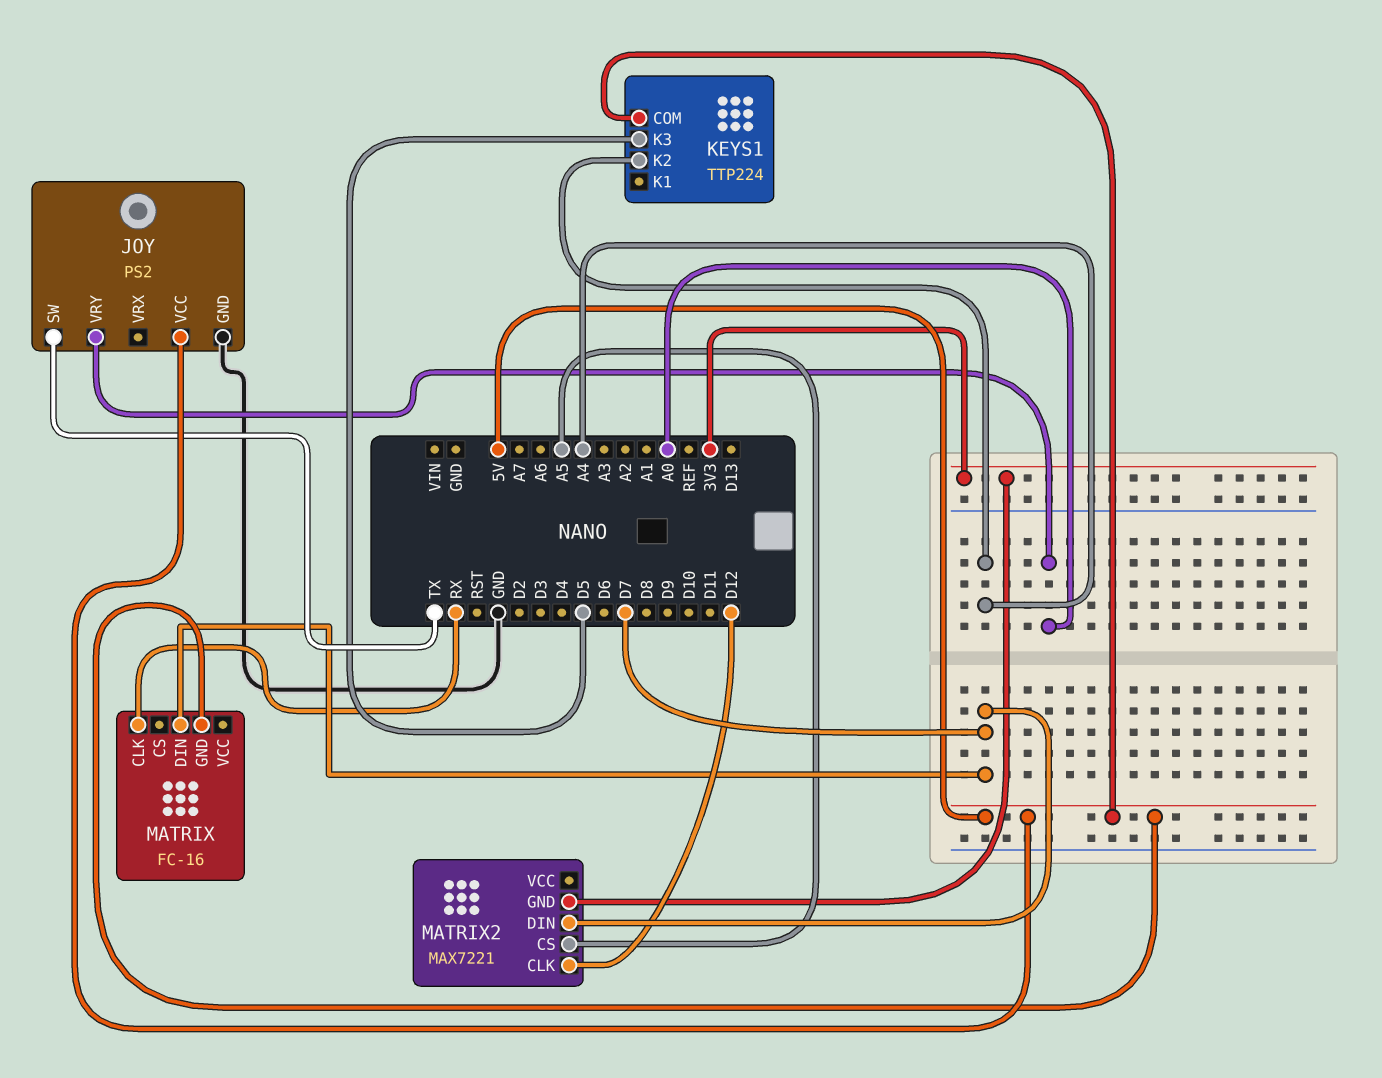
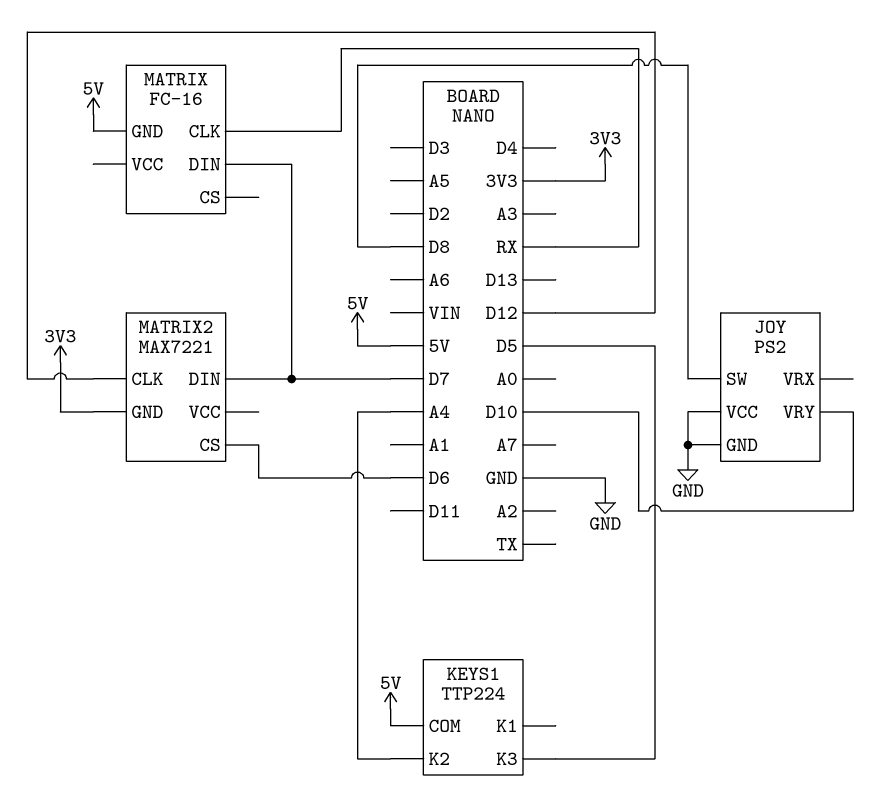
JOY pin SW: TX -> D8
JOY pin VCC: 5V -> GND
JOY pin VRY: A0 -> D10
MATRIX2 pin CS: A5 -> D6

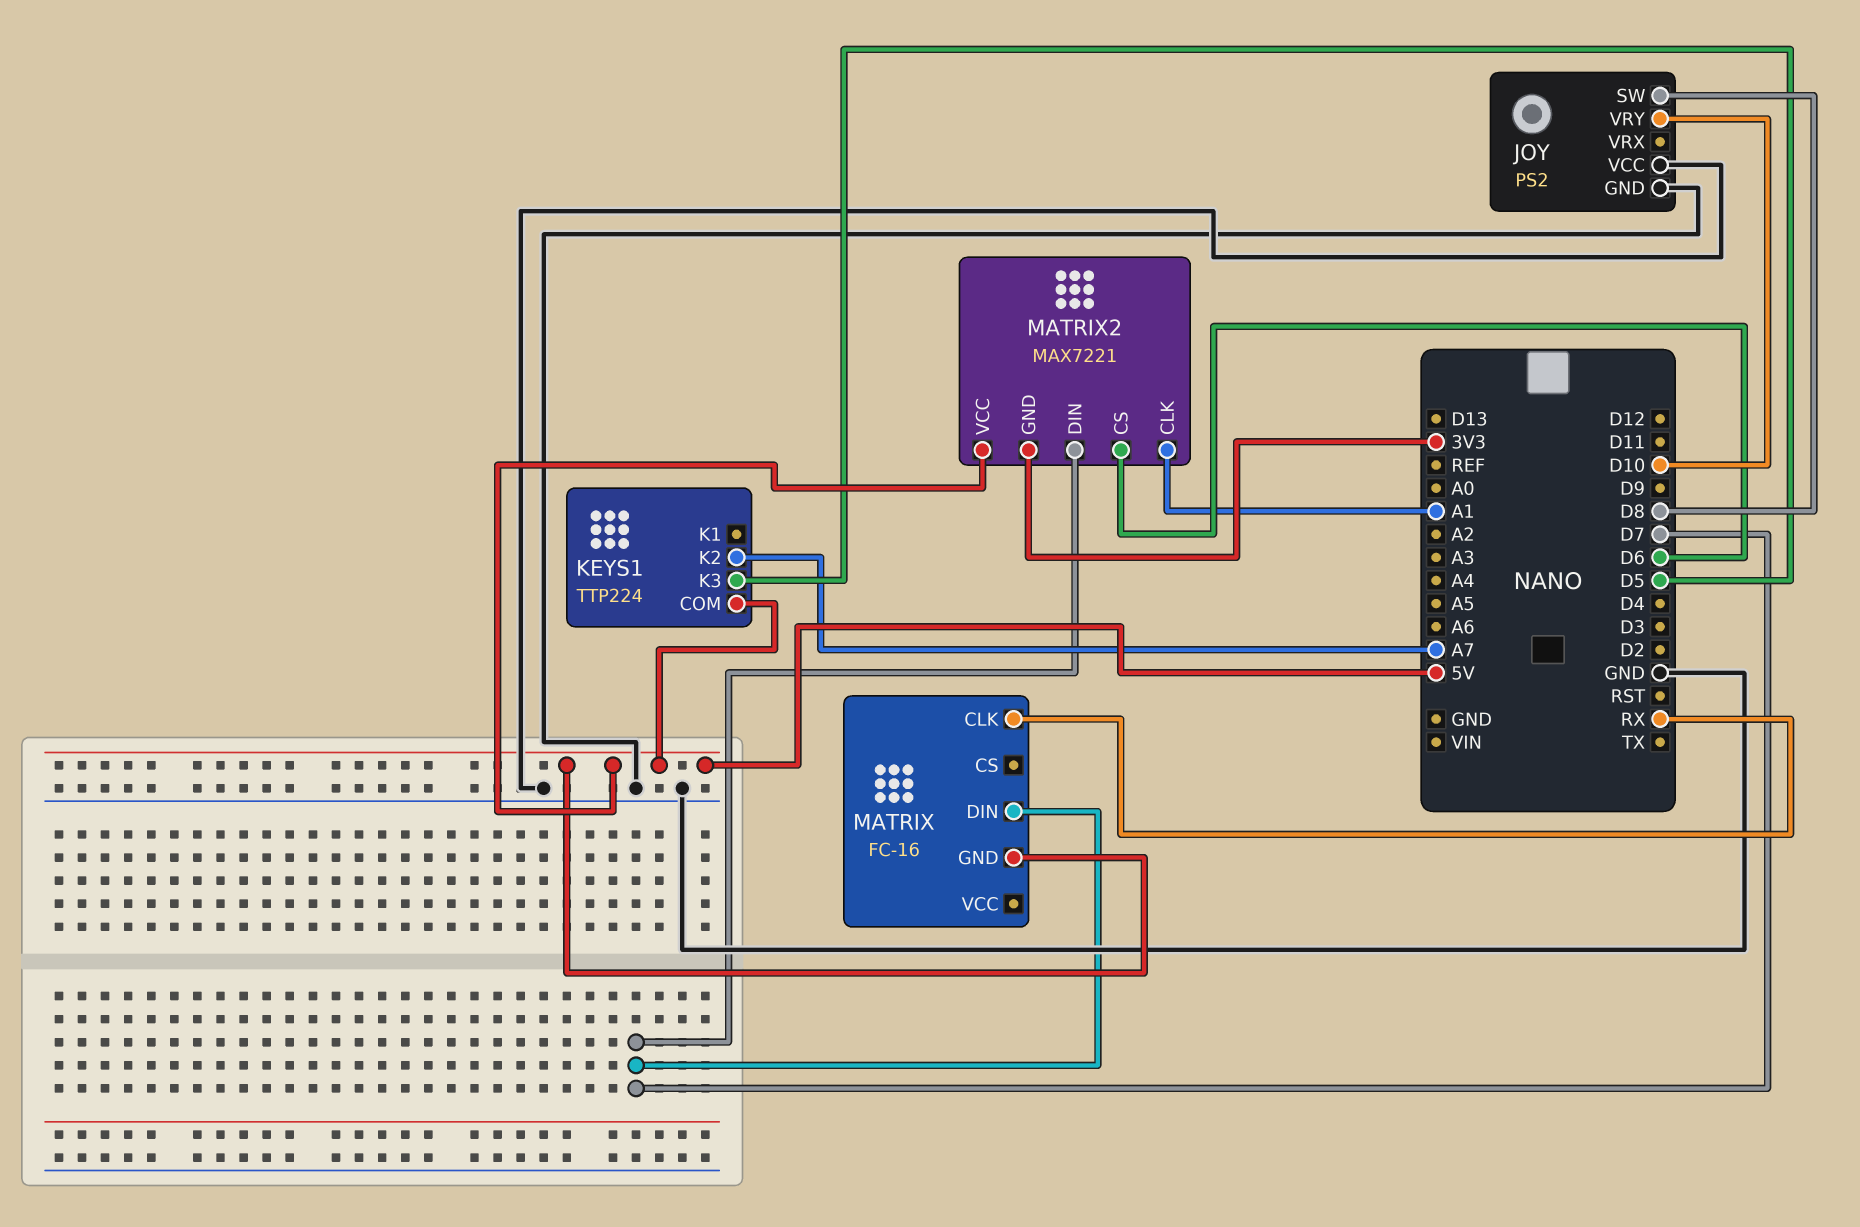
KEYS1 pin K2: A4 -> A7
MATRIX2 pin CLK: D12 -> A1
MATRIX2 pin VCC: none -> 5V

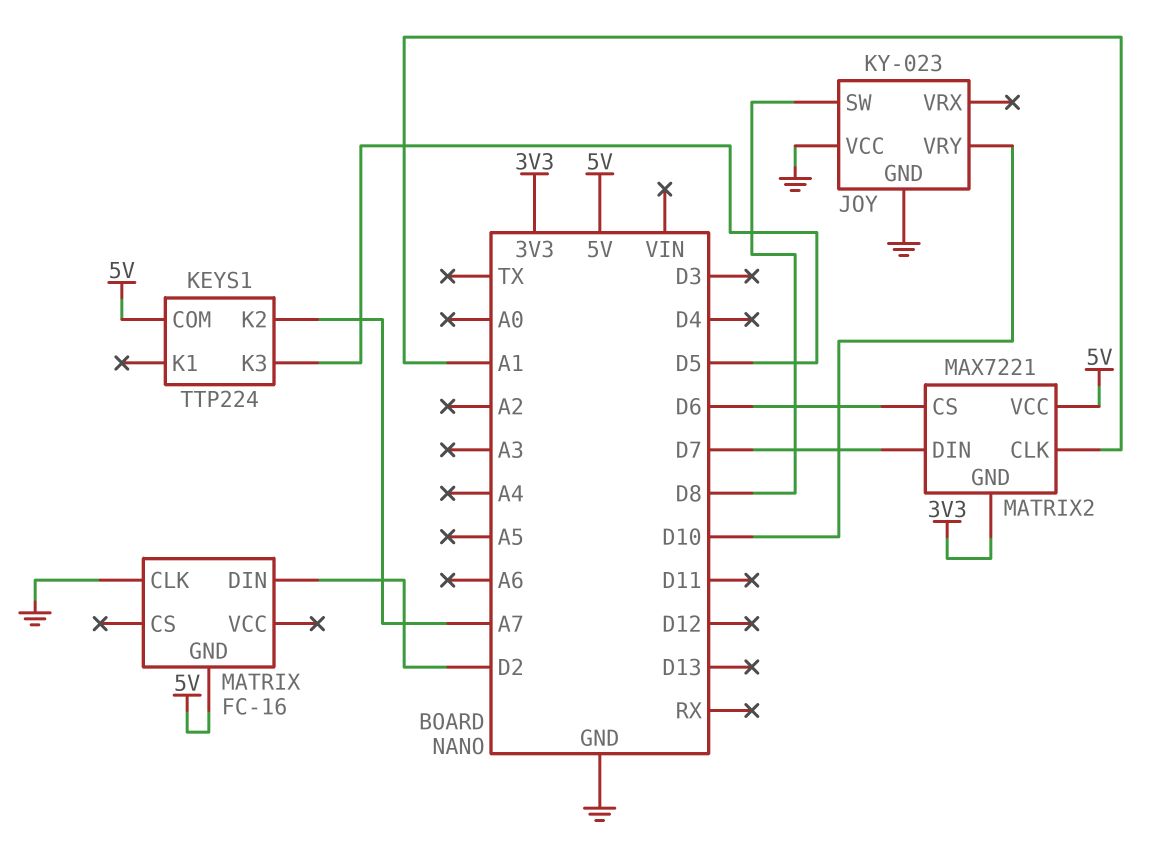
JOY: PS2 -> KY-023
MATRIX pin CLK: RX -> GND
MATRIX pin DIN: D7 -> D2

